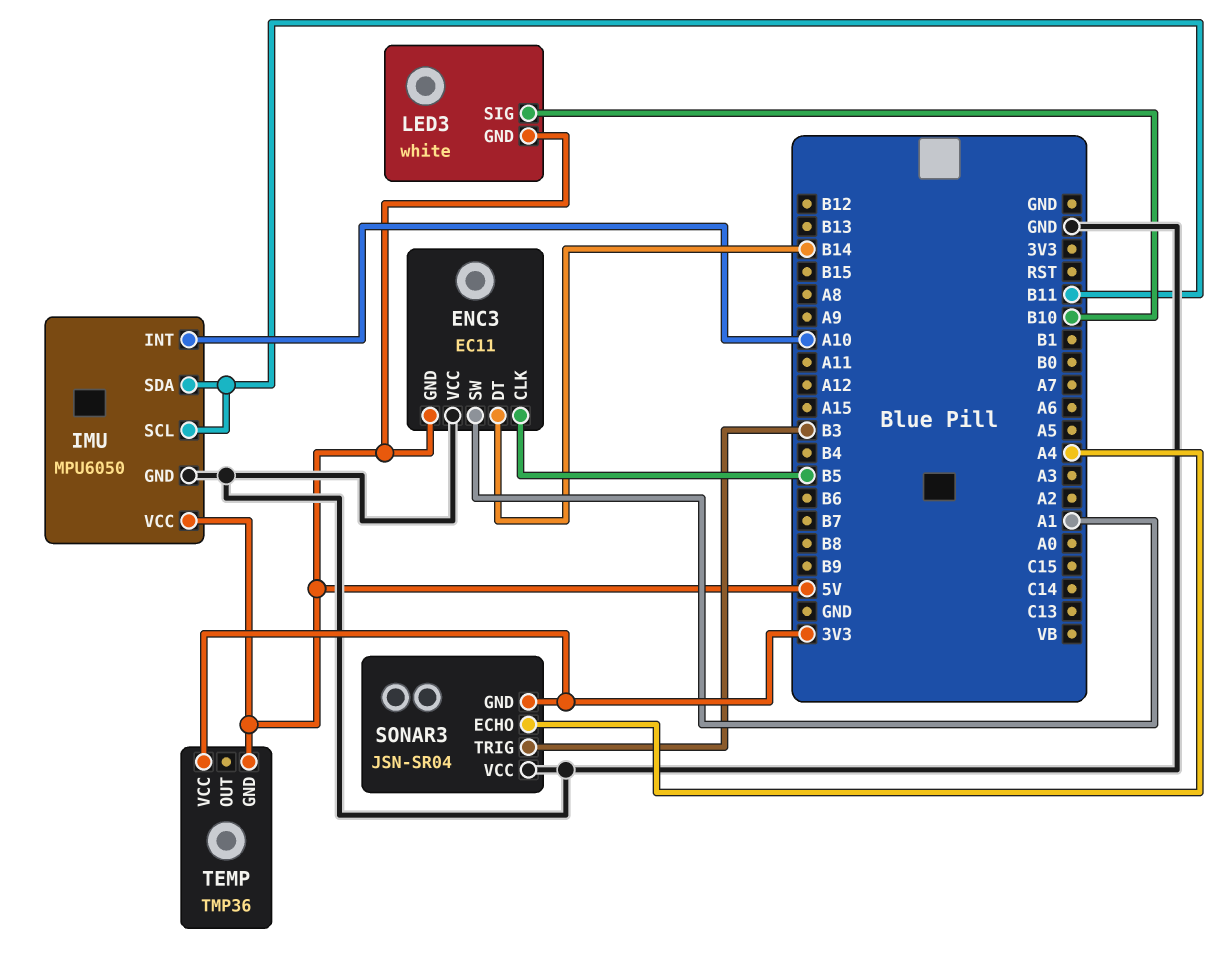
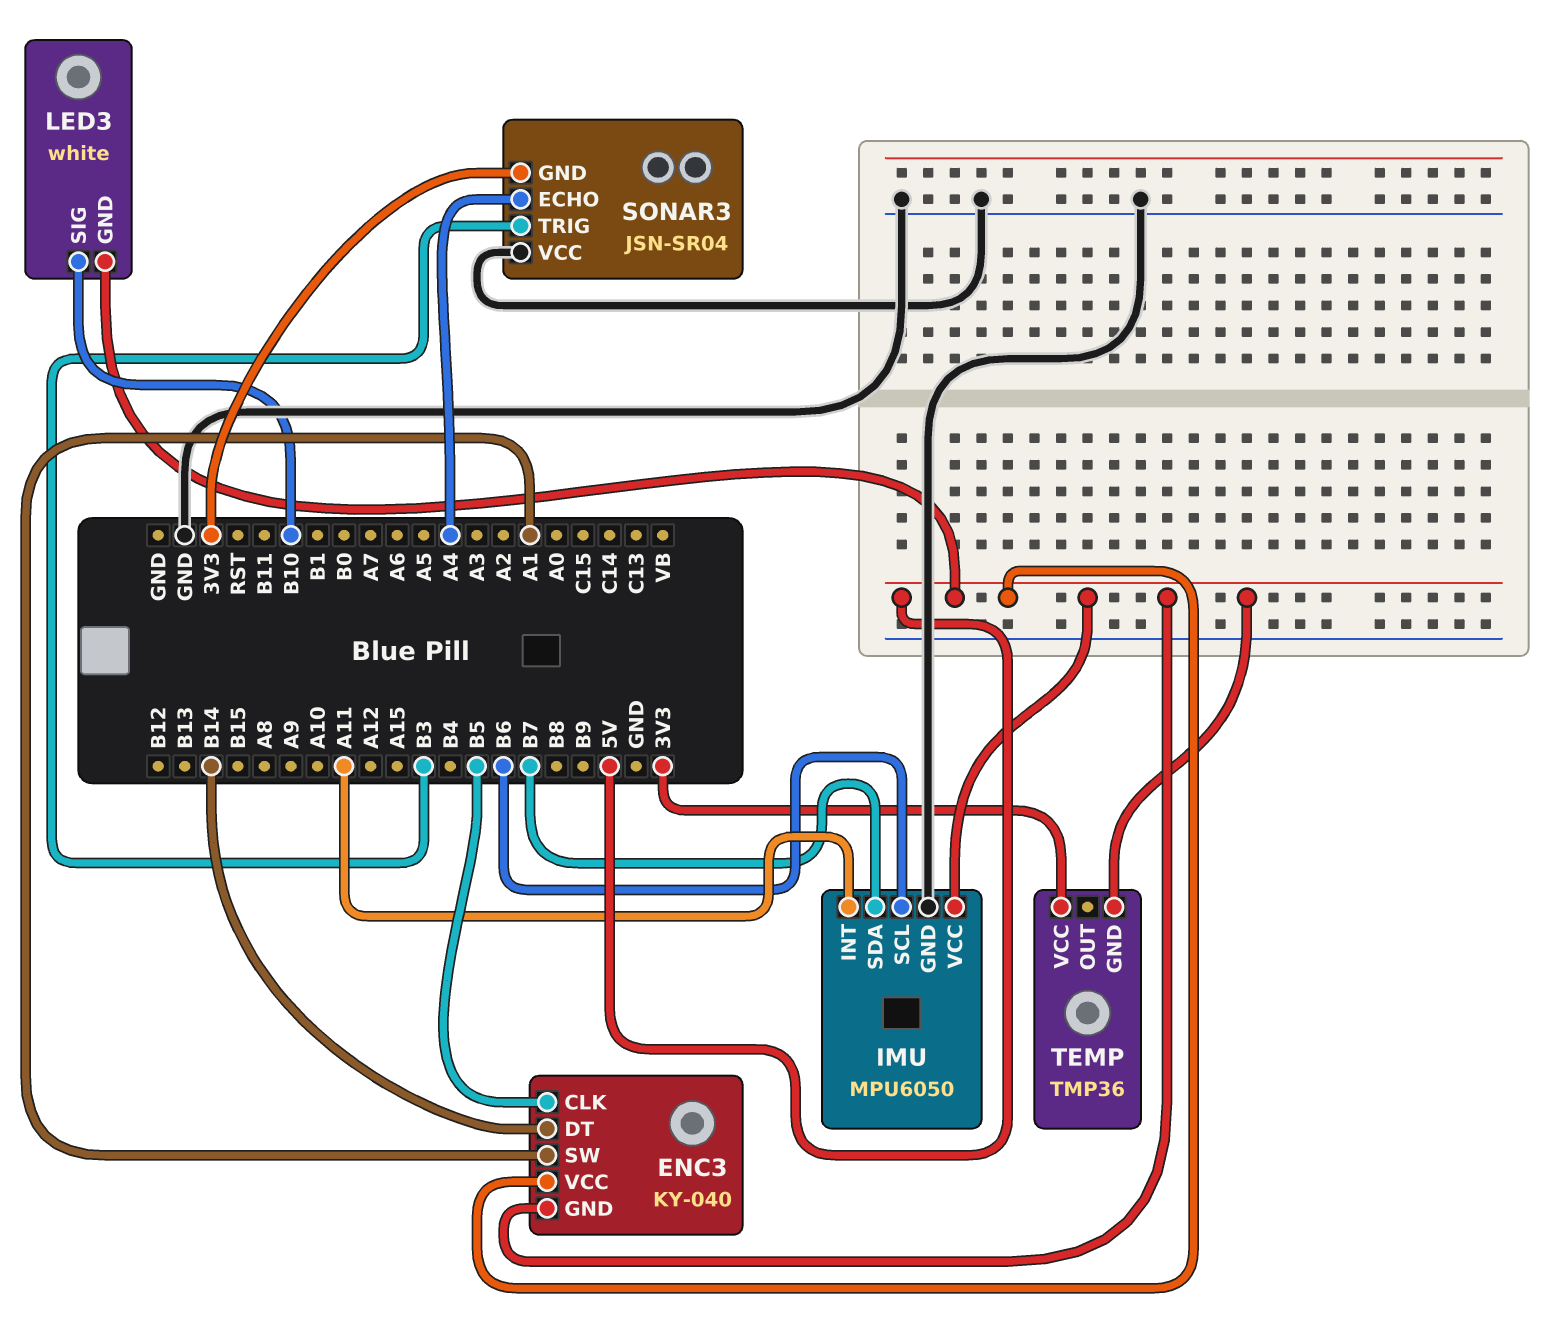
ENC3: EC11 -> KY-040
ENC3 pin VCC: GND -> 5V
IMU pin INT: A10 -> A11
IMU pin SCL: B11 -> B6
IMU pin SDA: B11 -> B7

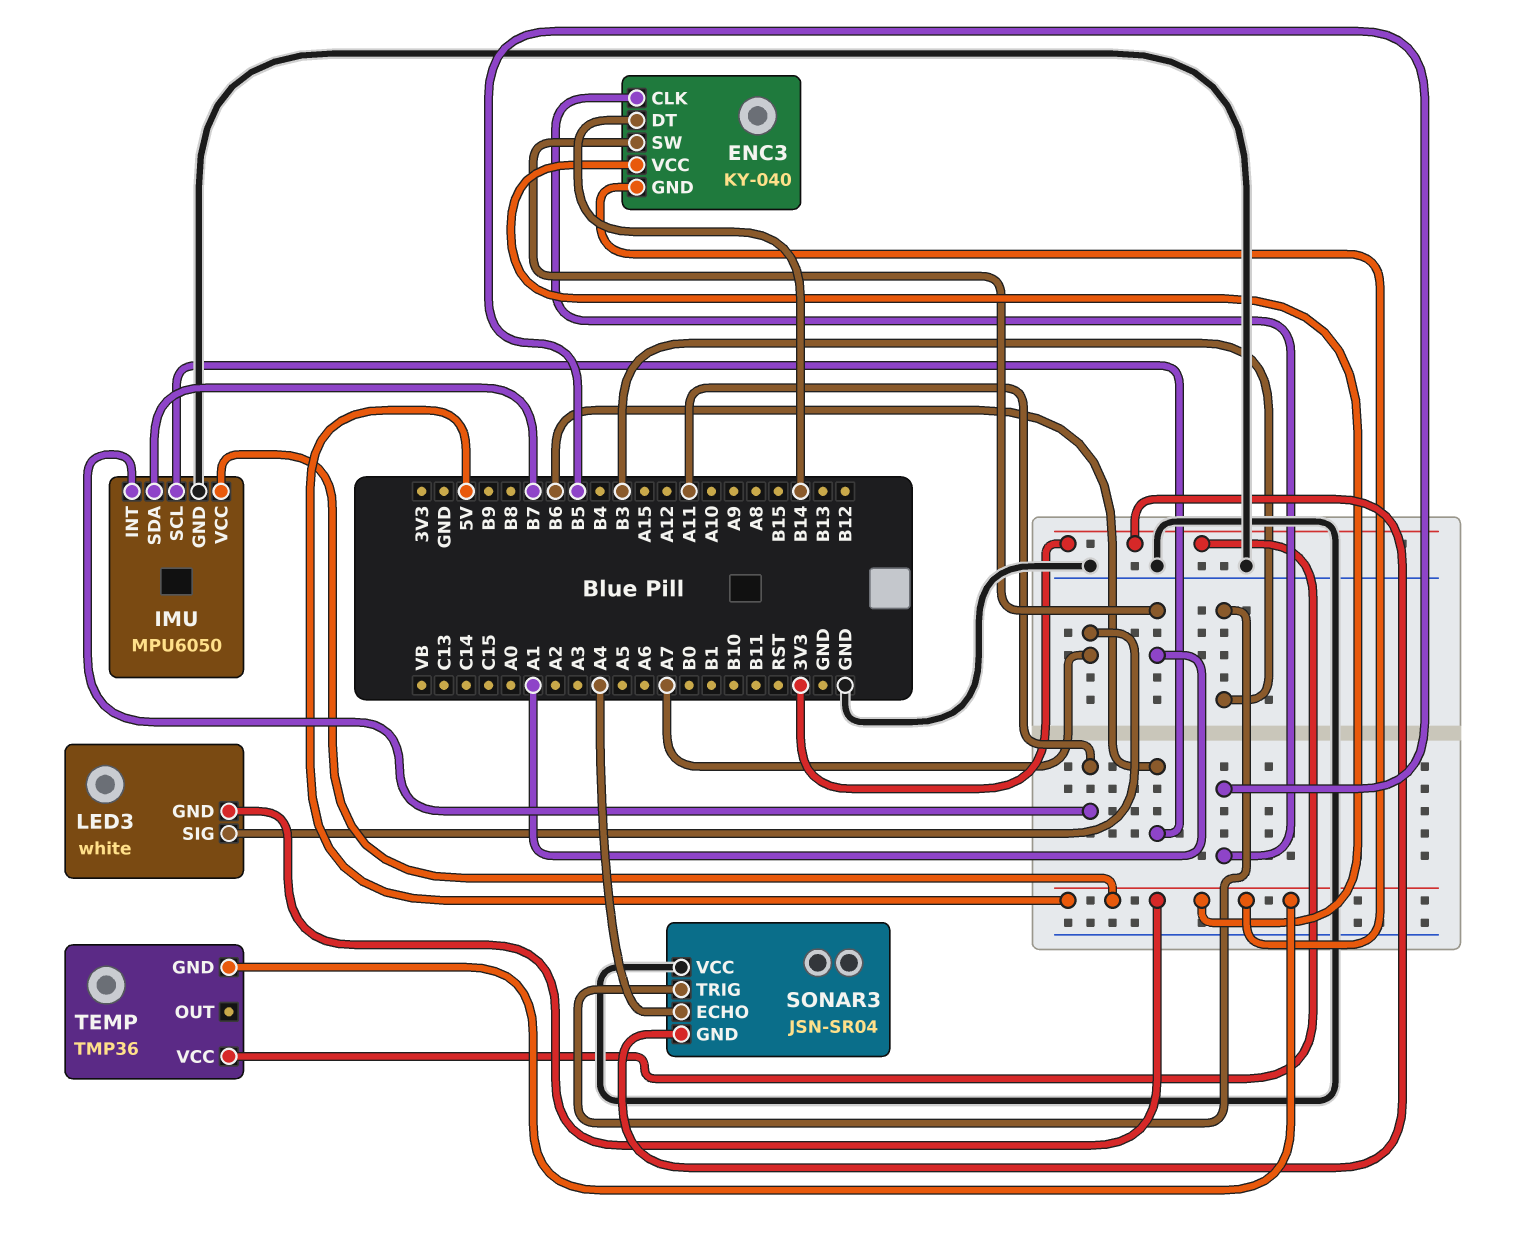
LED3 pin SIG: B10 -> A7

